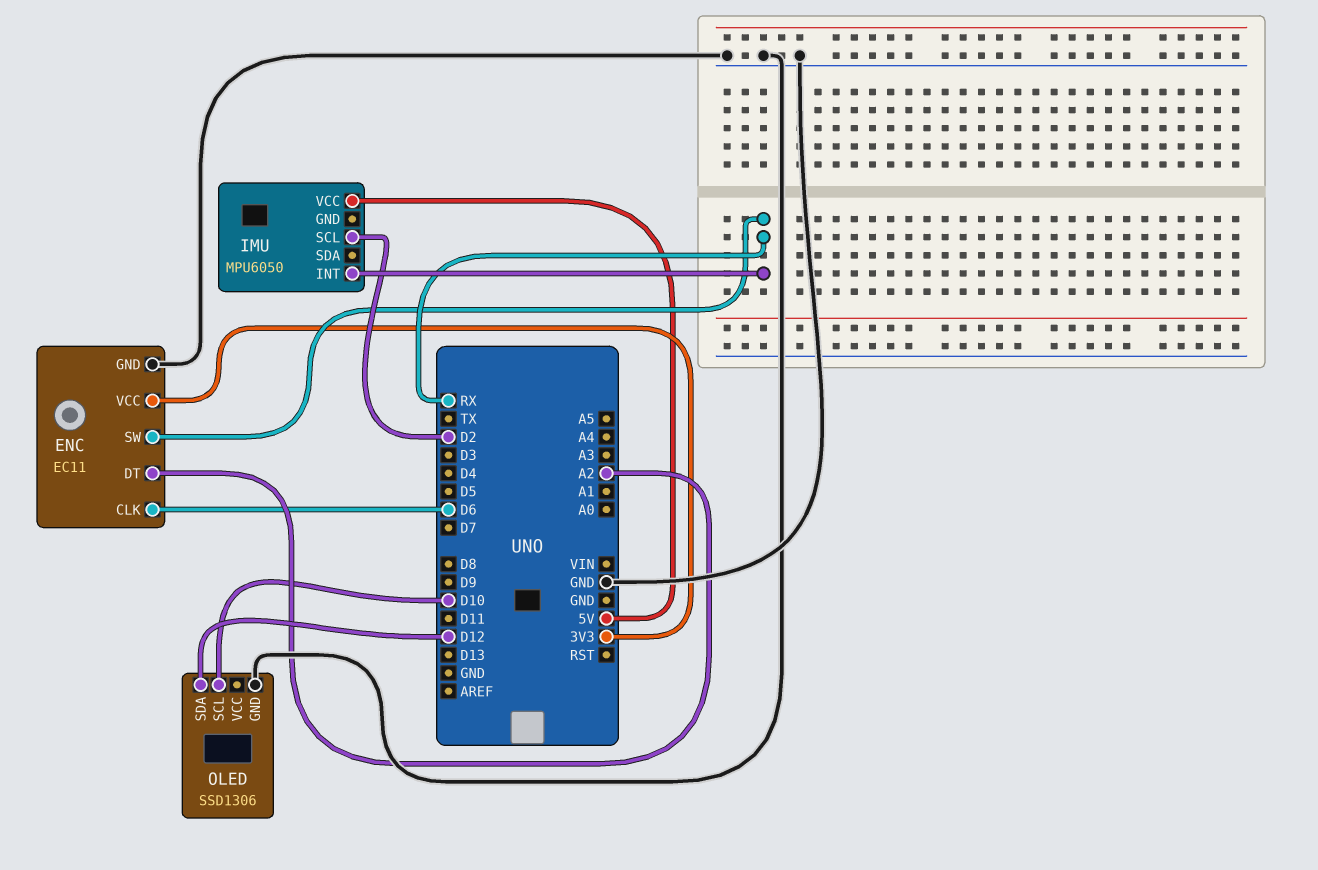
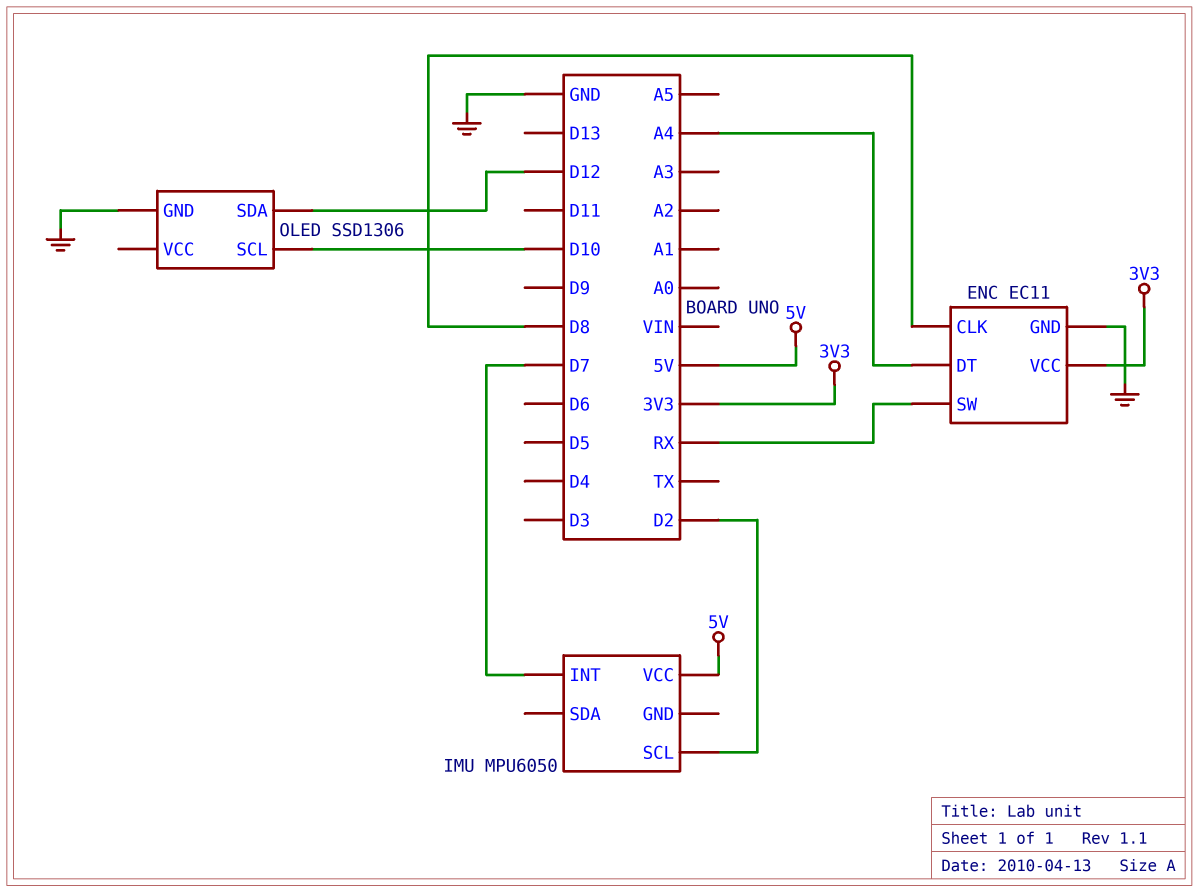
ENC pin CLK: D6 -> D8
ENC pin DT: A2 -> A4
IMU pin INT: RX -> D7

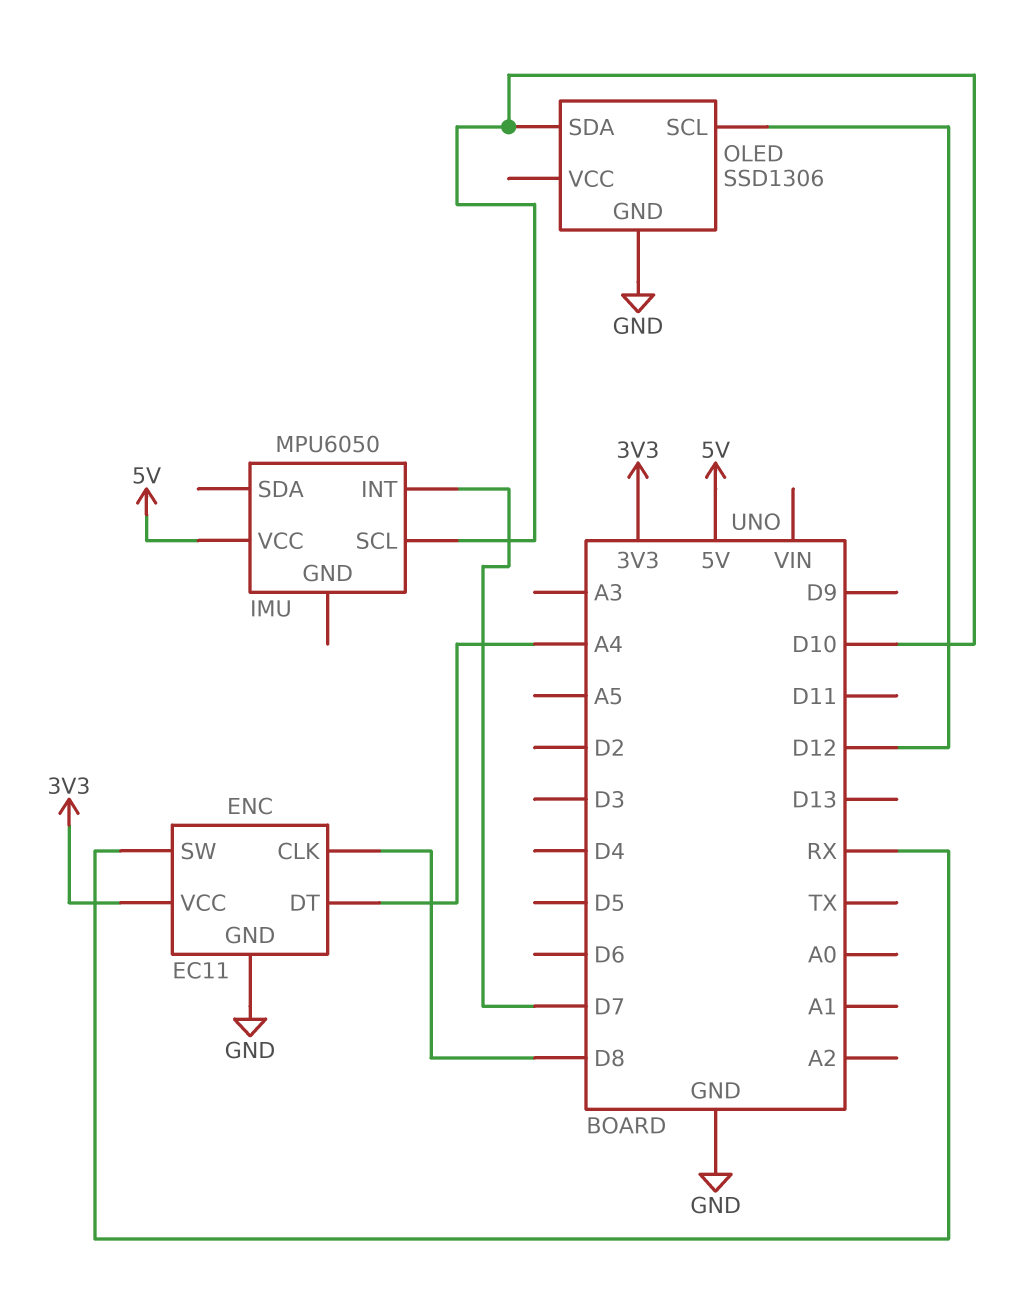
IMU pin SCL: D2 -> D10
OLED pin SCL: D10 -> D12
OLED pin SDA: D12 -> D10

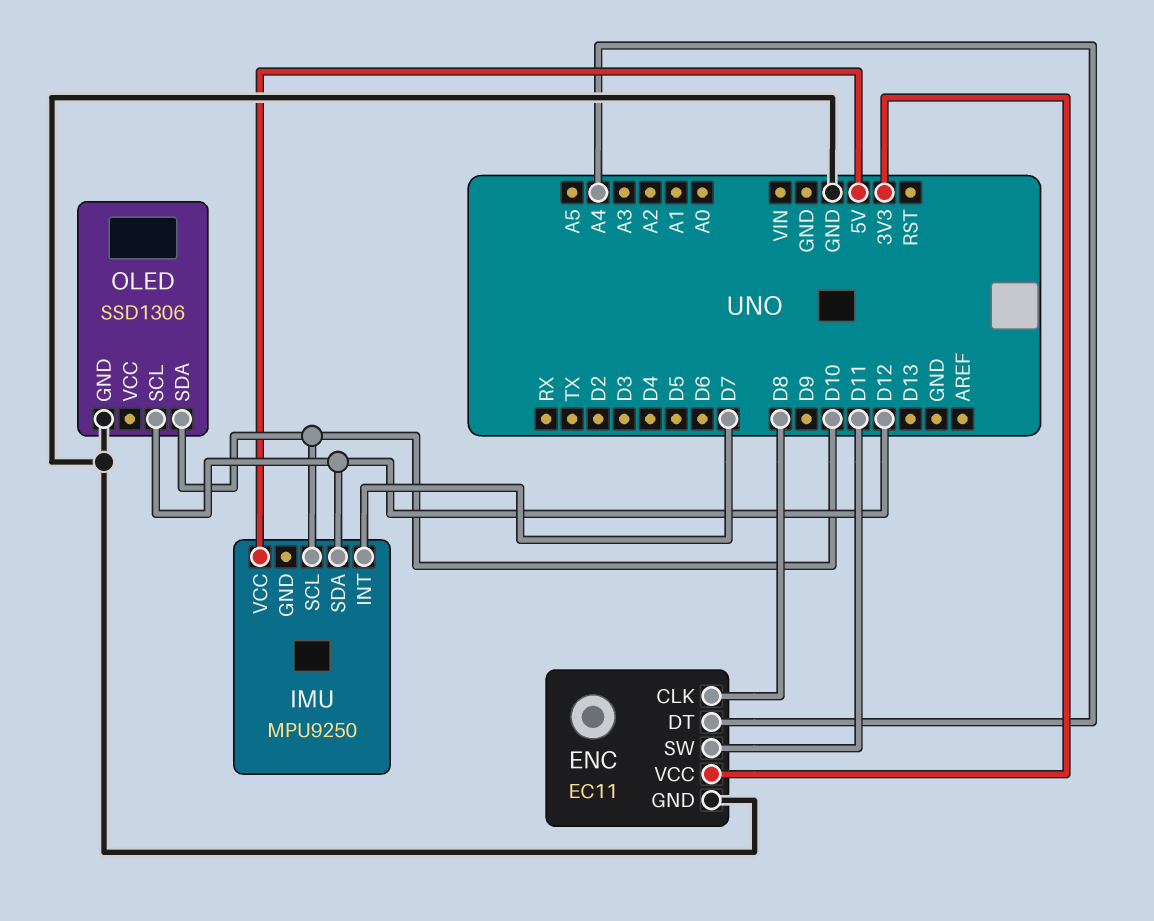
ENC pin SW: RX -> D11
IMU: MPU6050 -> MPU9250
IMU pin SDA: none -> D12

